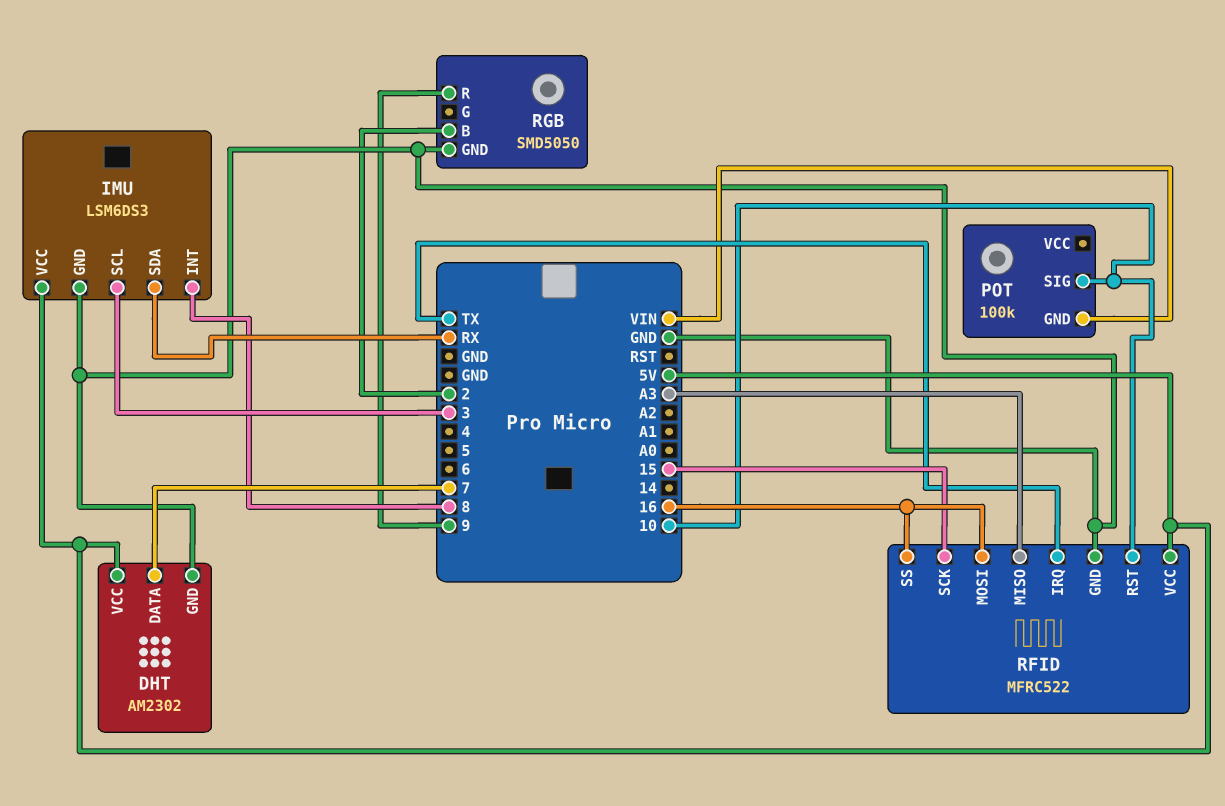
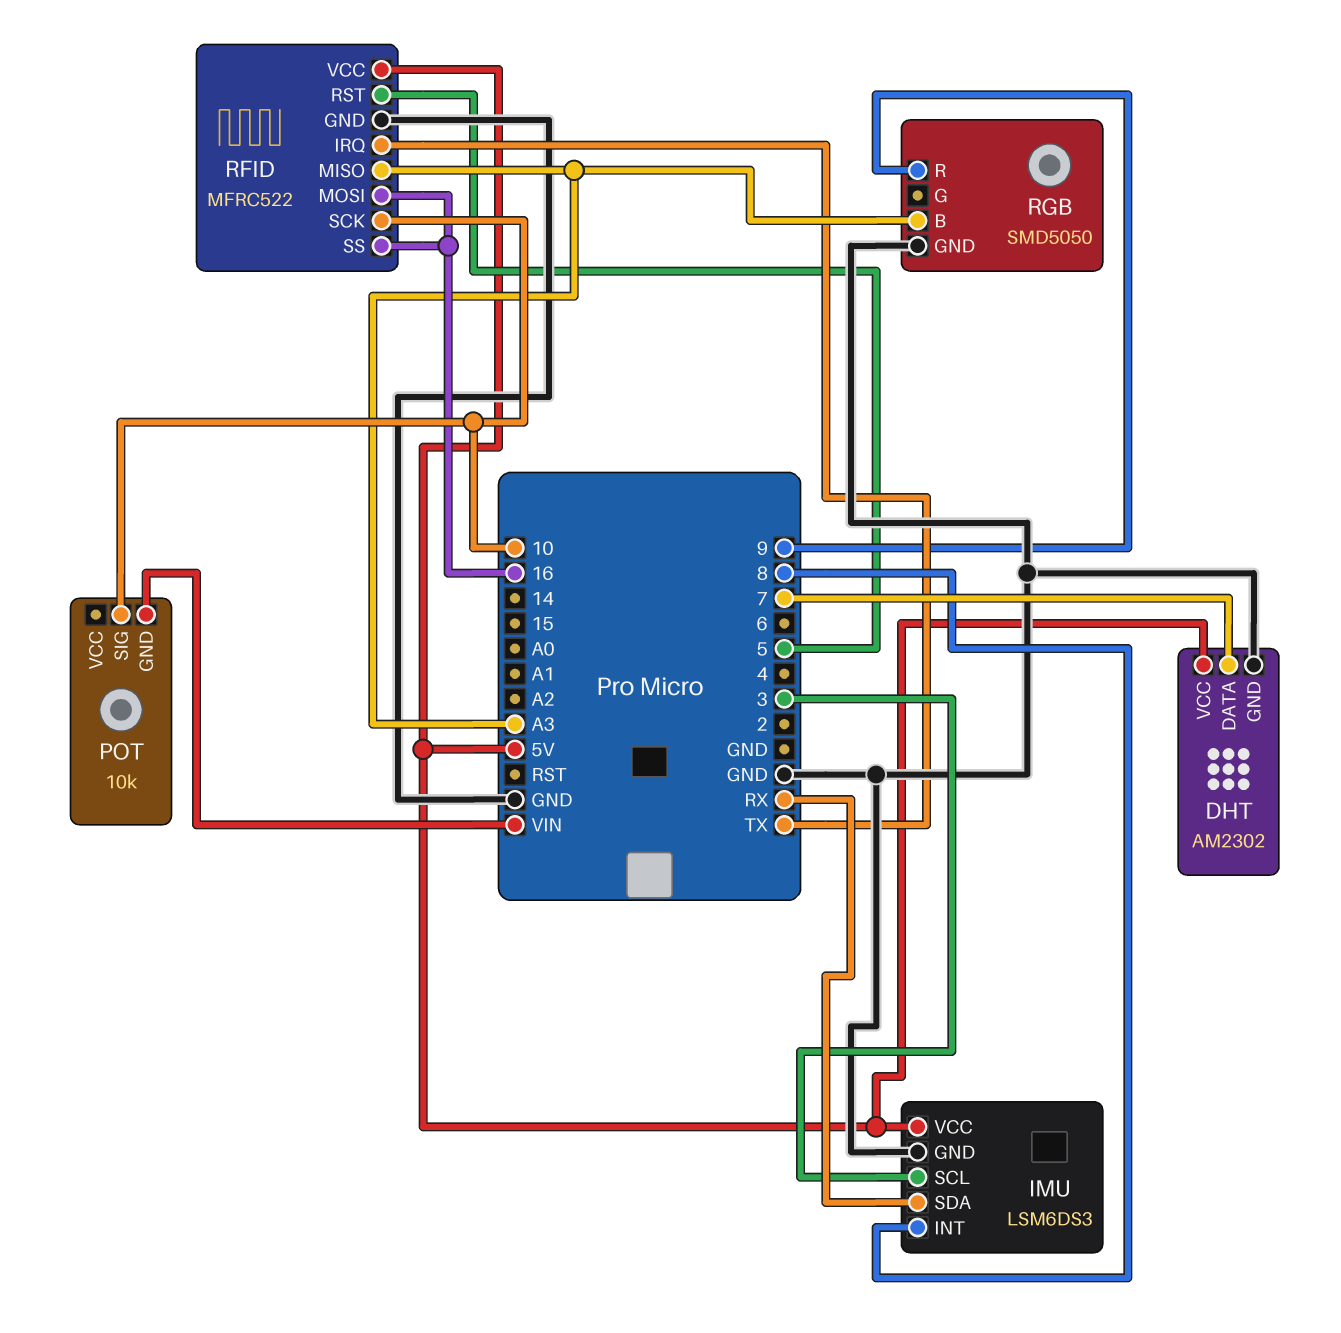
POT: 100k -> 10k
RFID pin RST: 10 -> 5
RFID pin SCK: 15 -> 10
RGB pin B: 2 -> A3

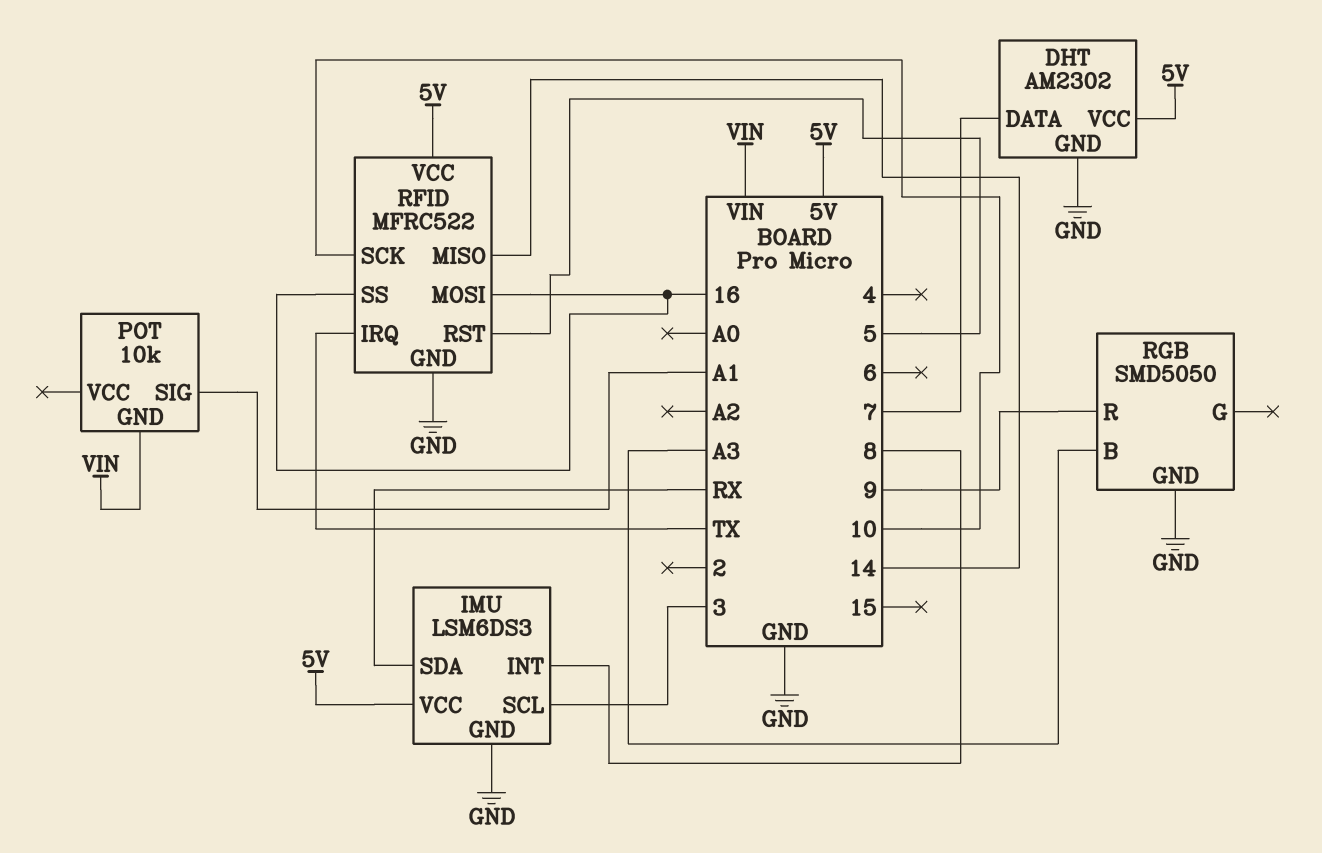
POT pin SIG: 10 -> A1
RFID pin MISO: A3 -> 14

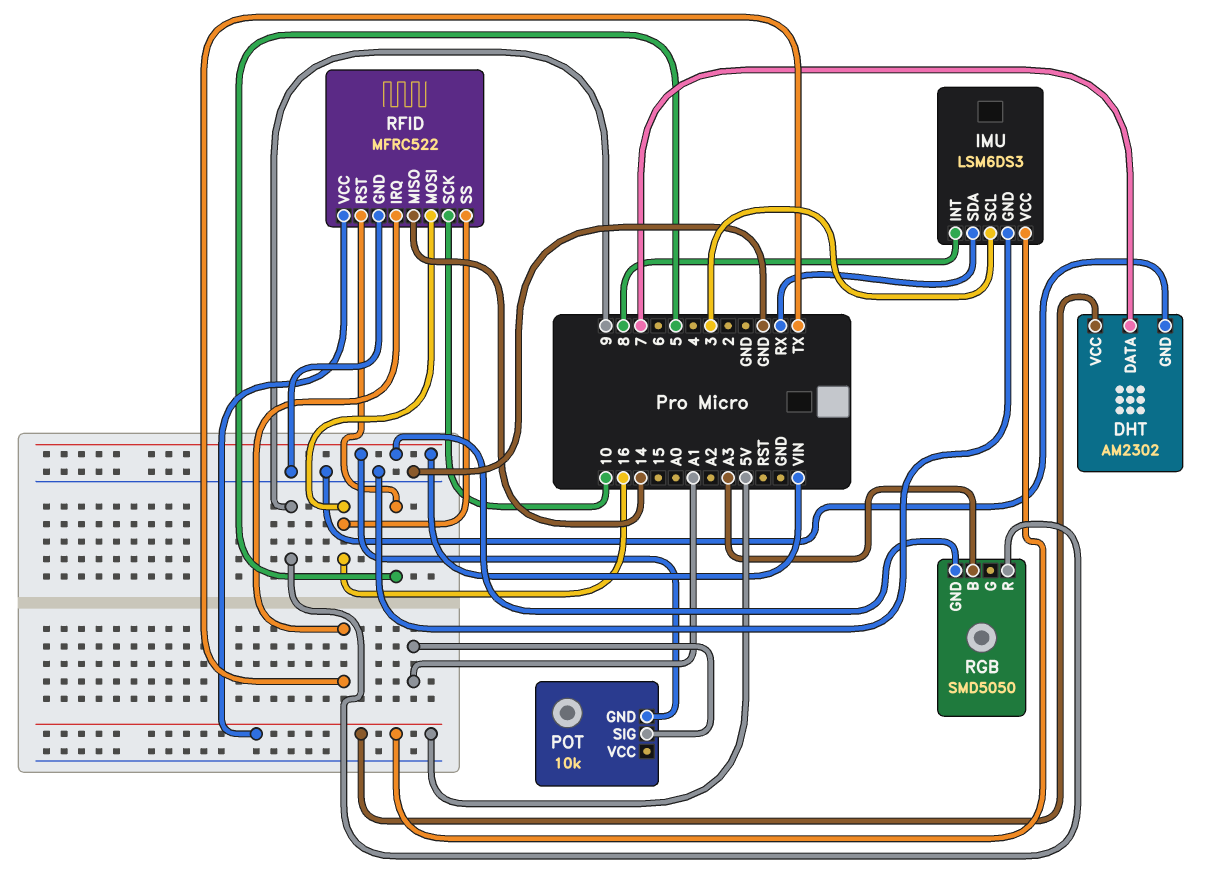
RGB pin GND: GND -> VIN

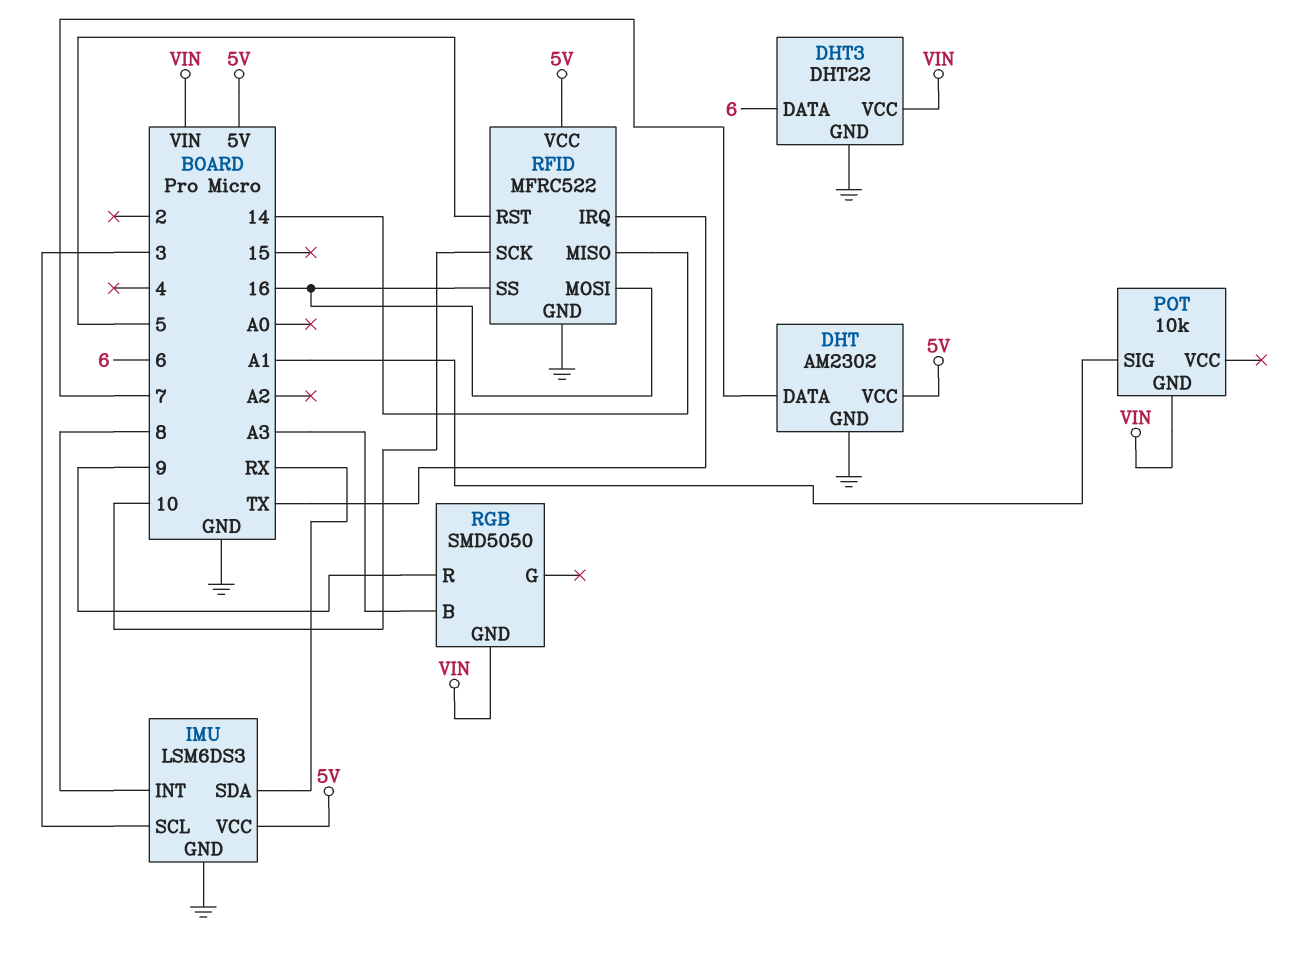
DHT3: none -> DHT22
DHT3 pin DATA: none -> 6
DHT3 pin GND: none -> GND
DHT3 pin VCC: none -> VIN

